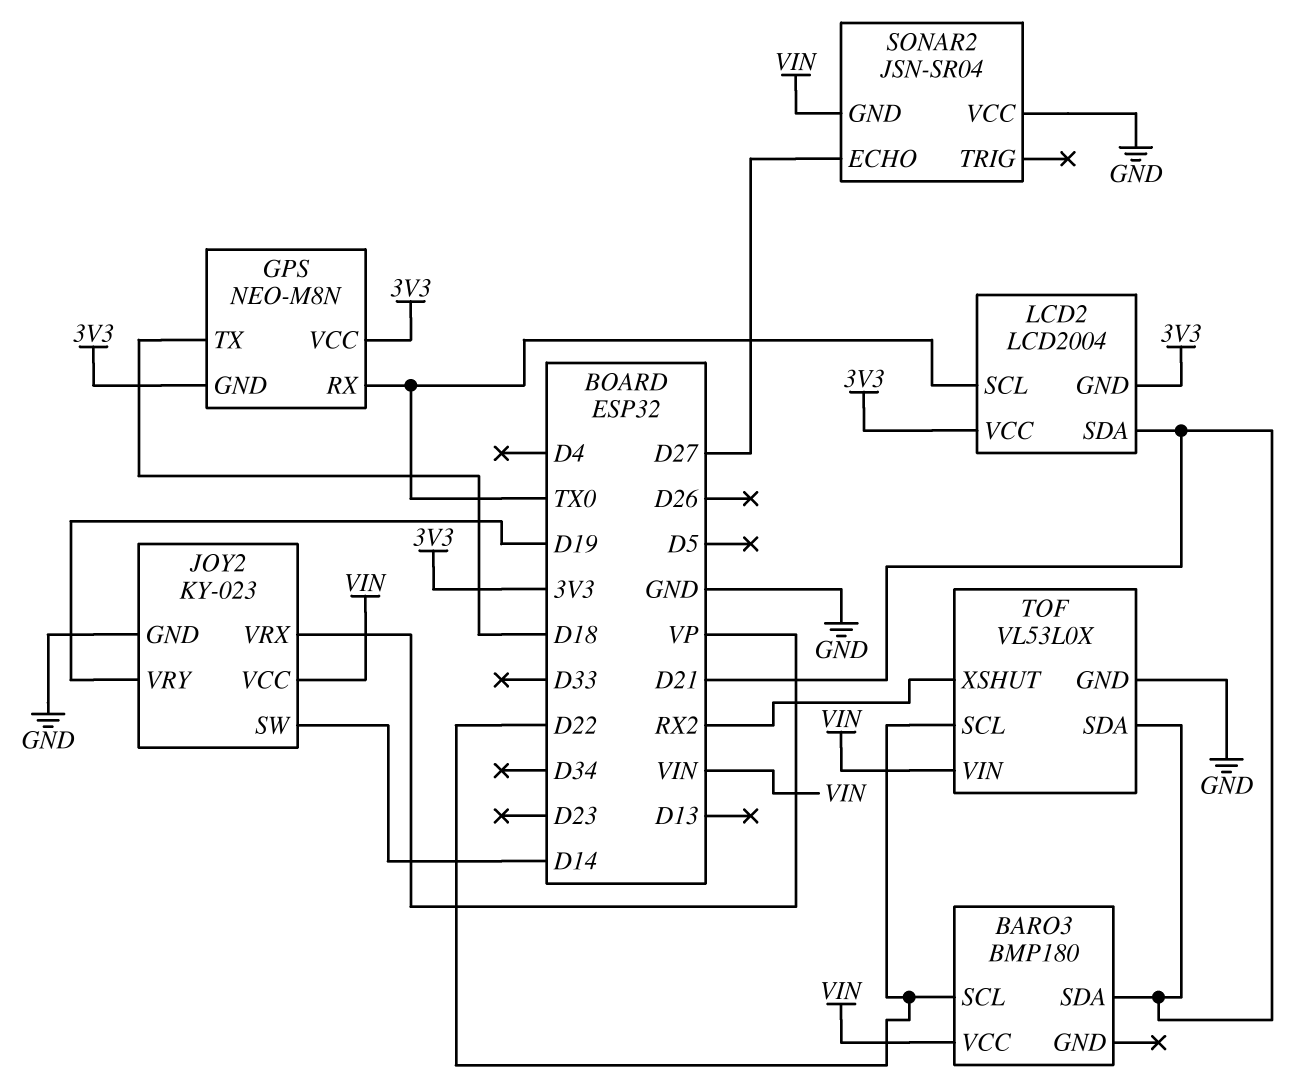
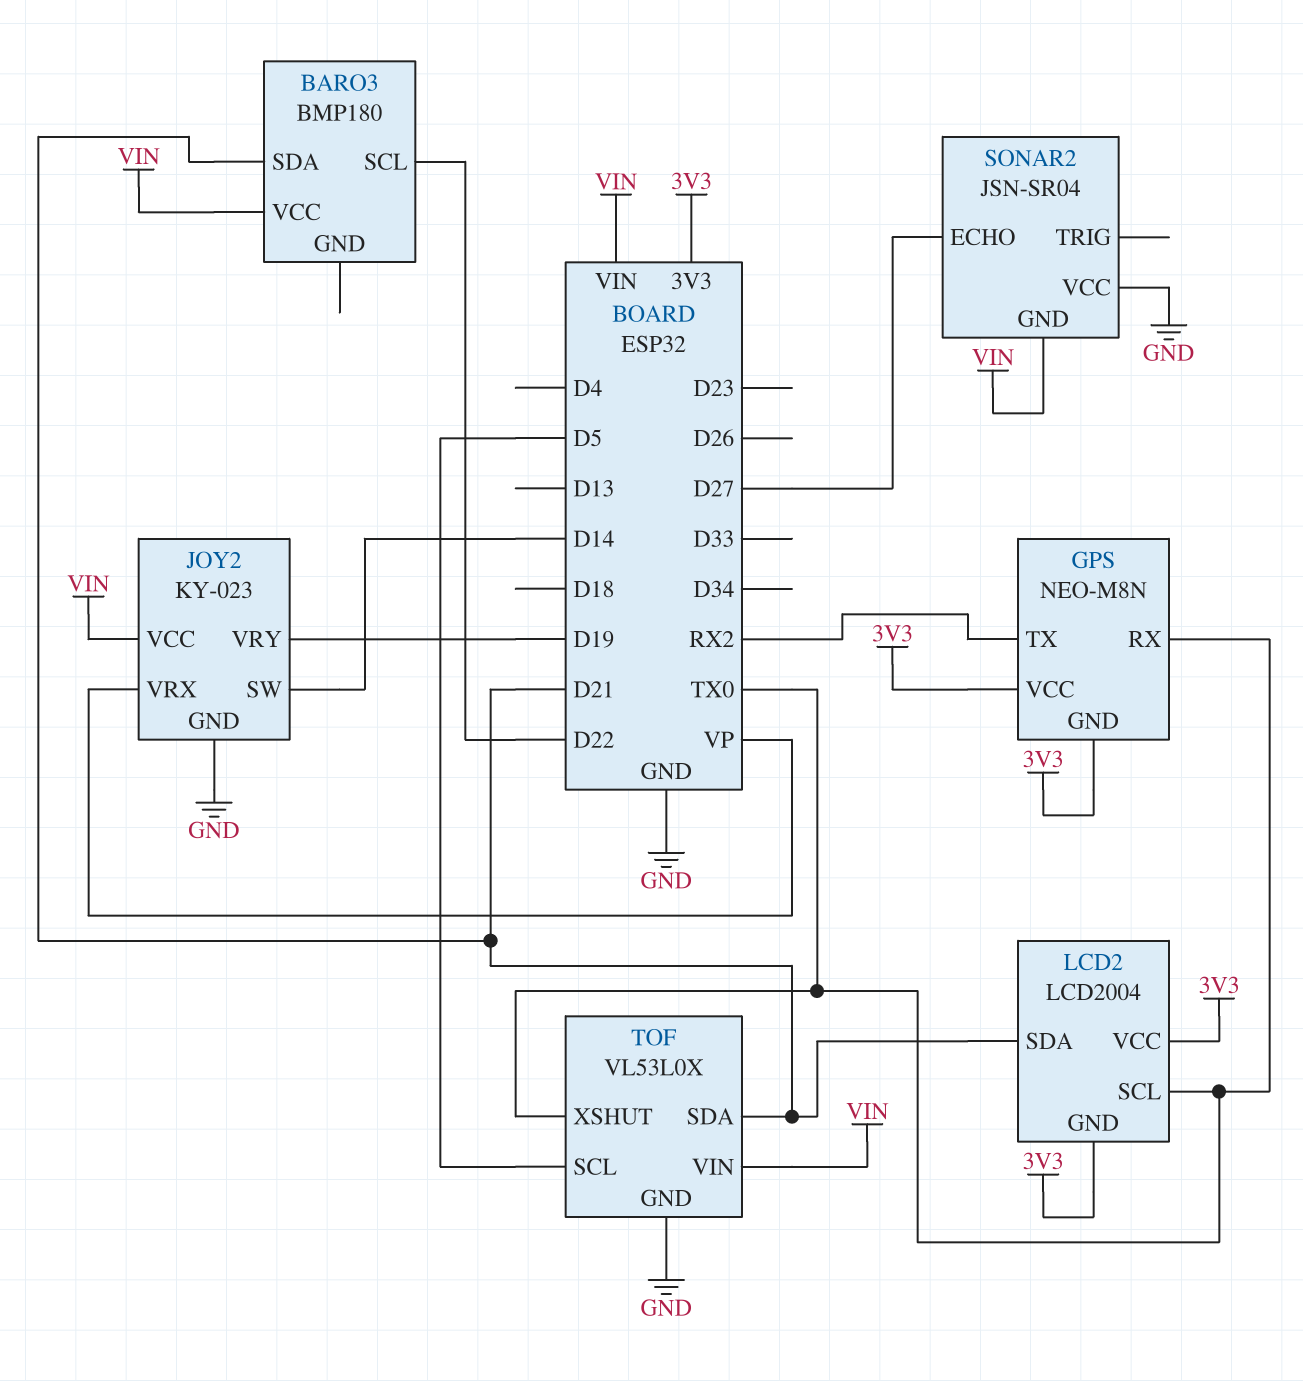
GPS pin TX: D18 -> RX2
TOF pin SCL: D22 -> D5
TOF pin XSHUT: RX2 -> TX0

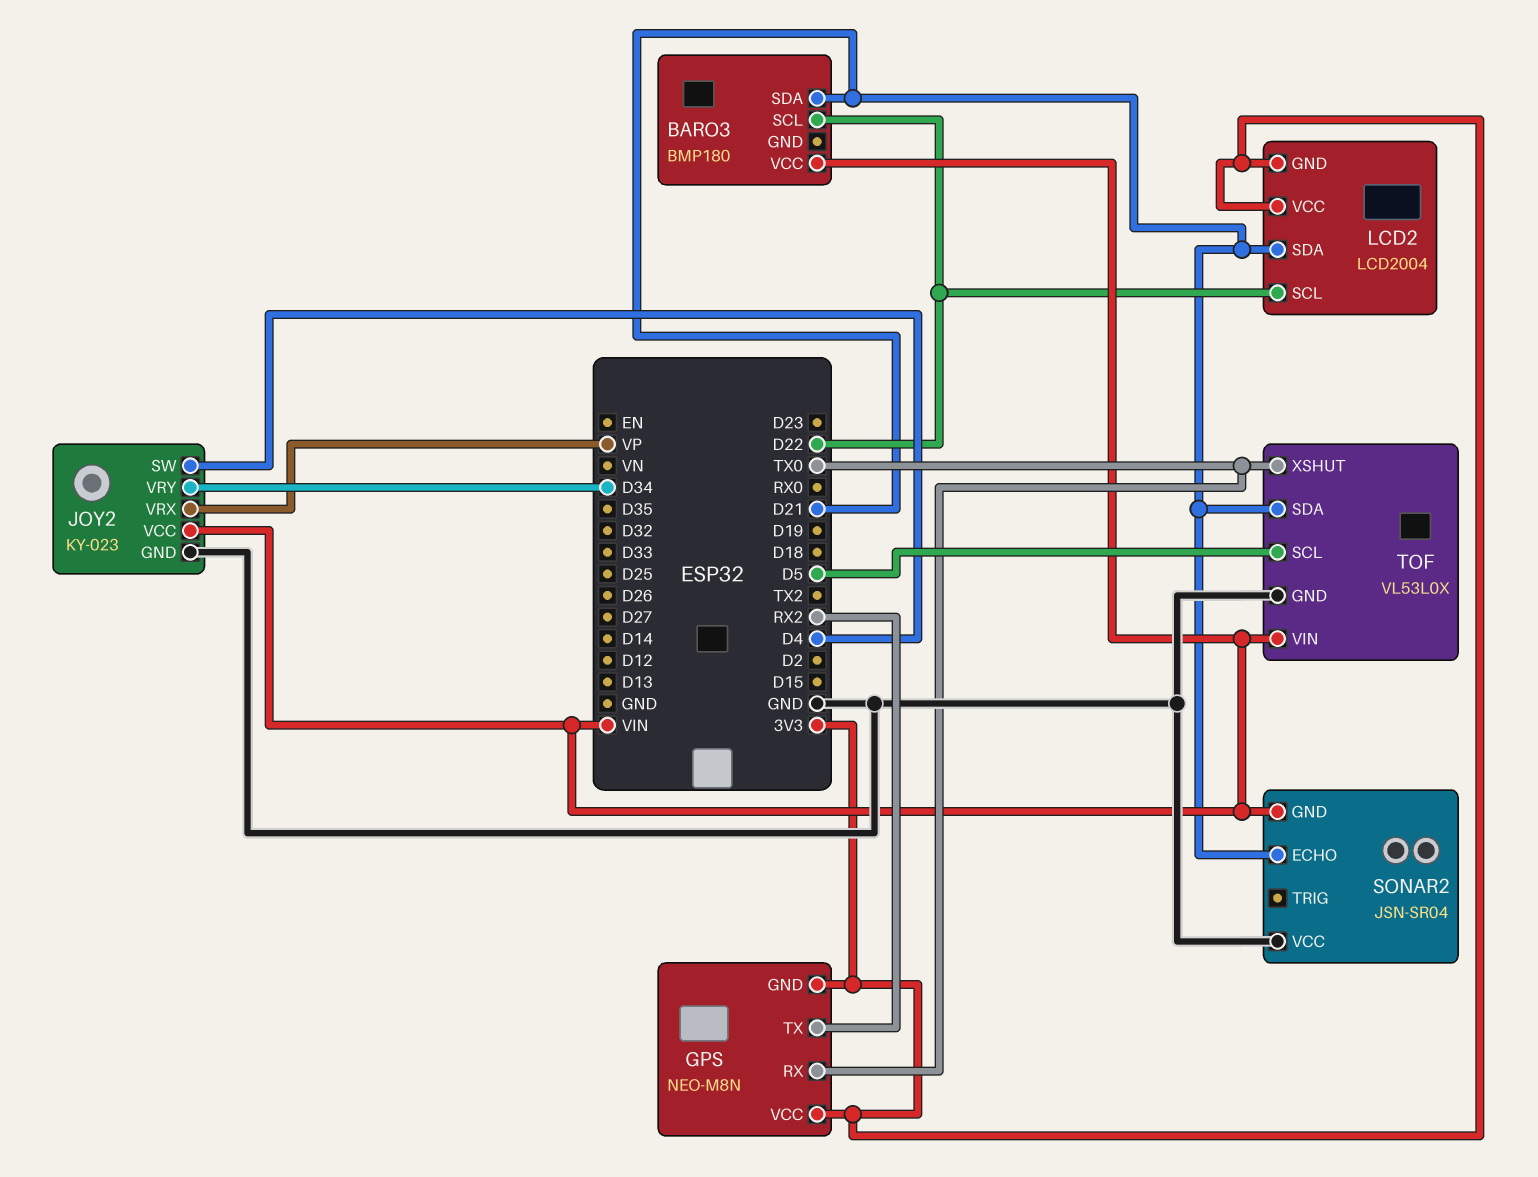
JOY2 pin SW: D14 -> D4
JOY2 pin VRY: D19 -> D34
LCD2 pin SCL: TX0 -> D22
SONAR2 pin ECHO: D27 -> D21

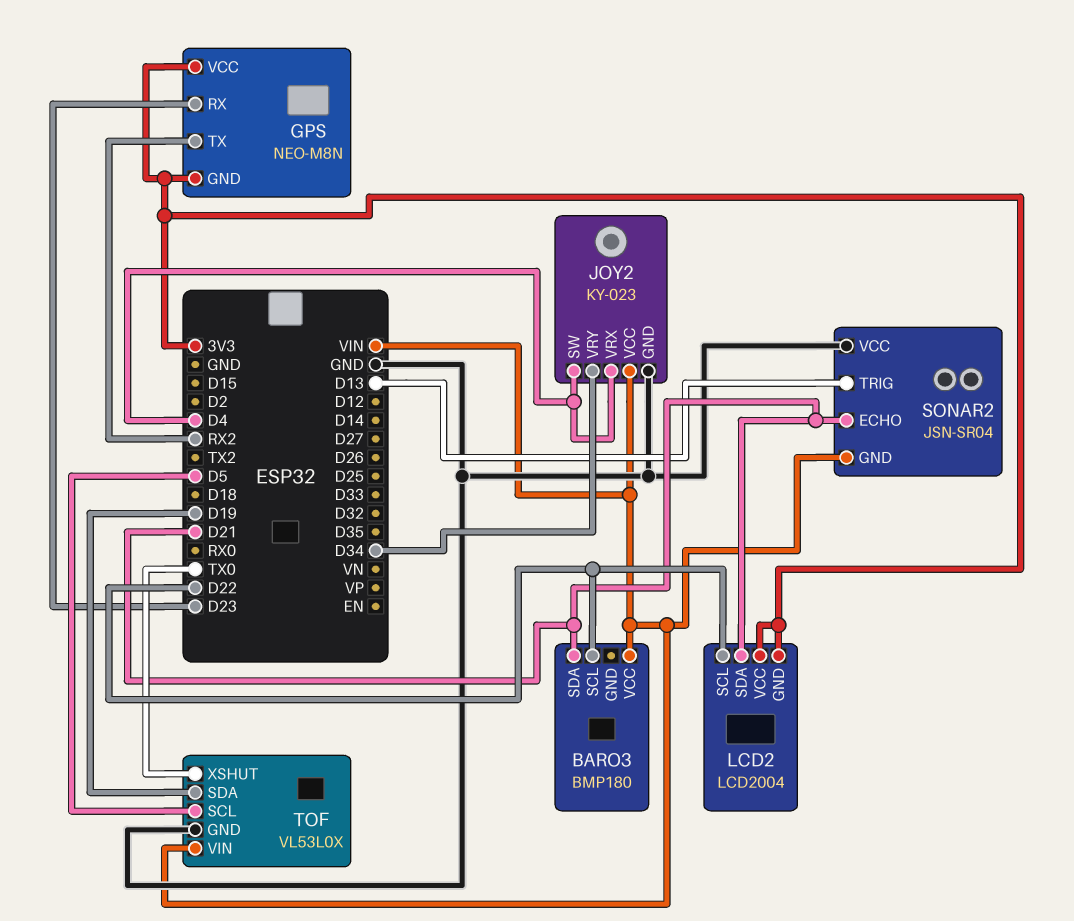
GPS pin RX: TX0 -> D23
JOY2 pin VRX: VP -> D4
SONAR2 pin TRIG: none -> D13
TOF pin SDA: D21 -> D19

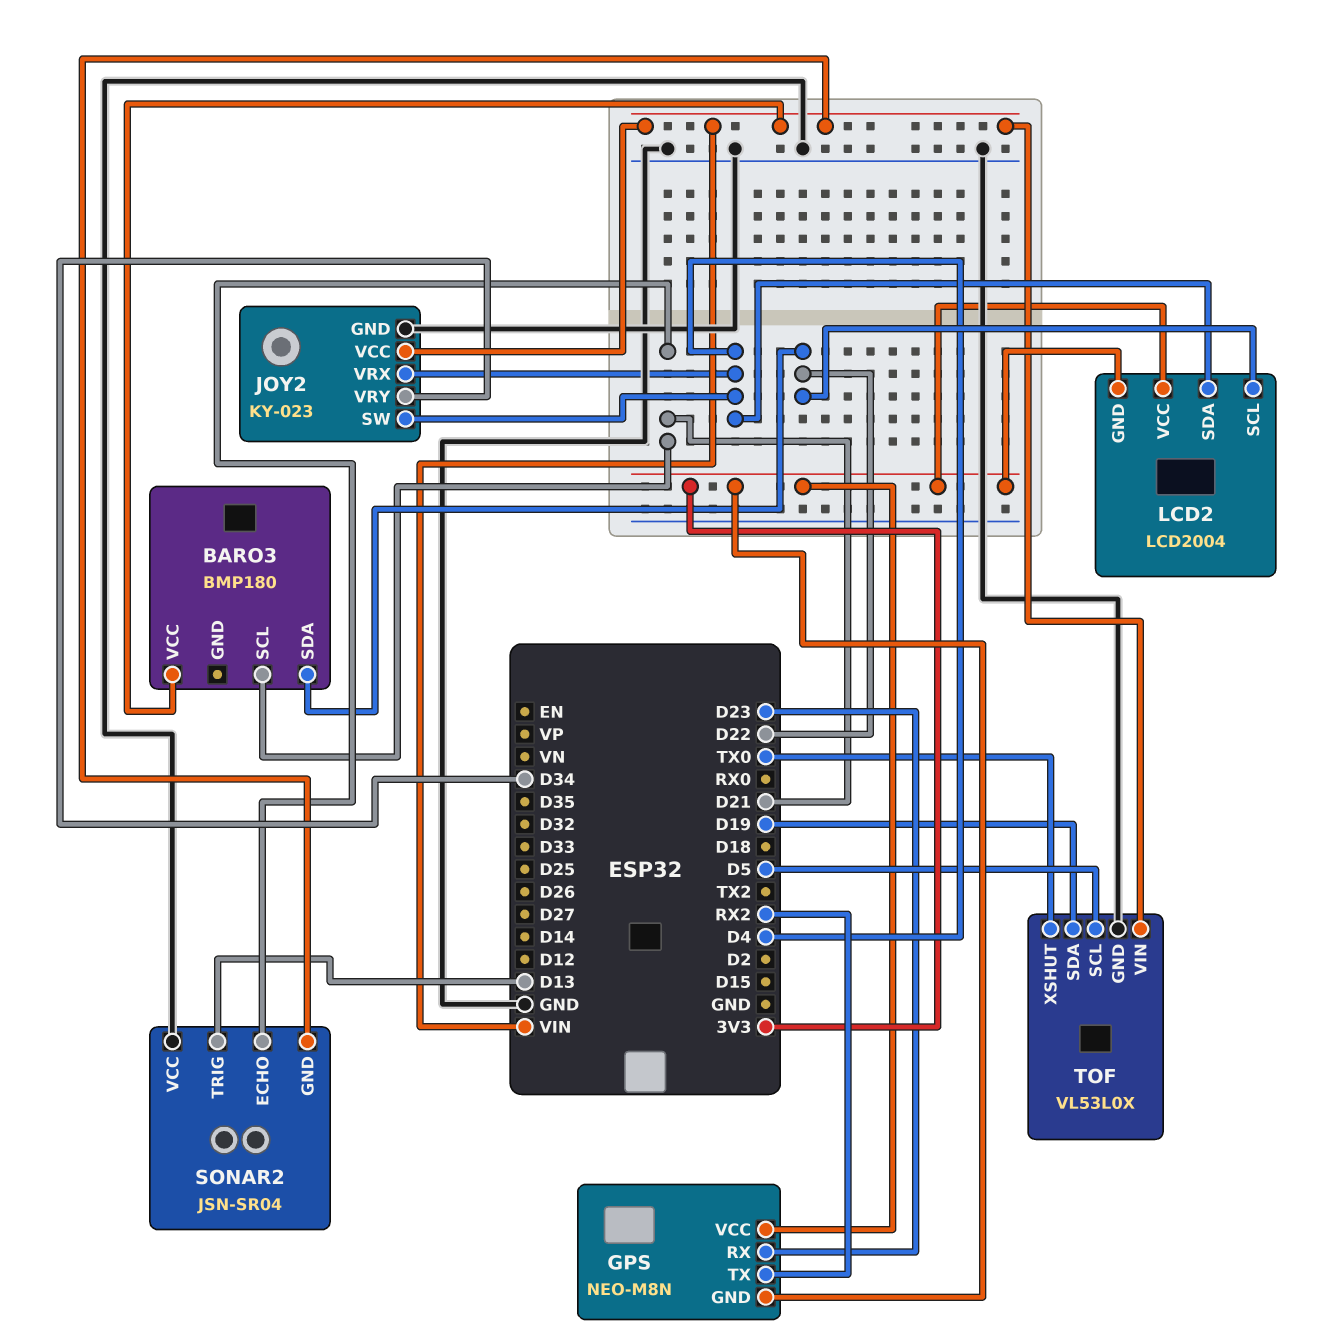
BARO3 pin SCL: D22 -> D21
BARO3 pin SDA: D21 -> D22
LCD2 pin SDA: D21 -> D4

